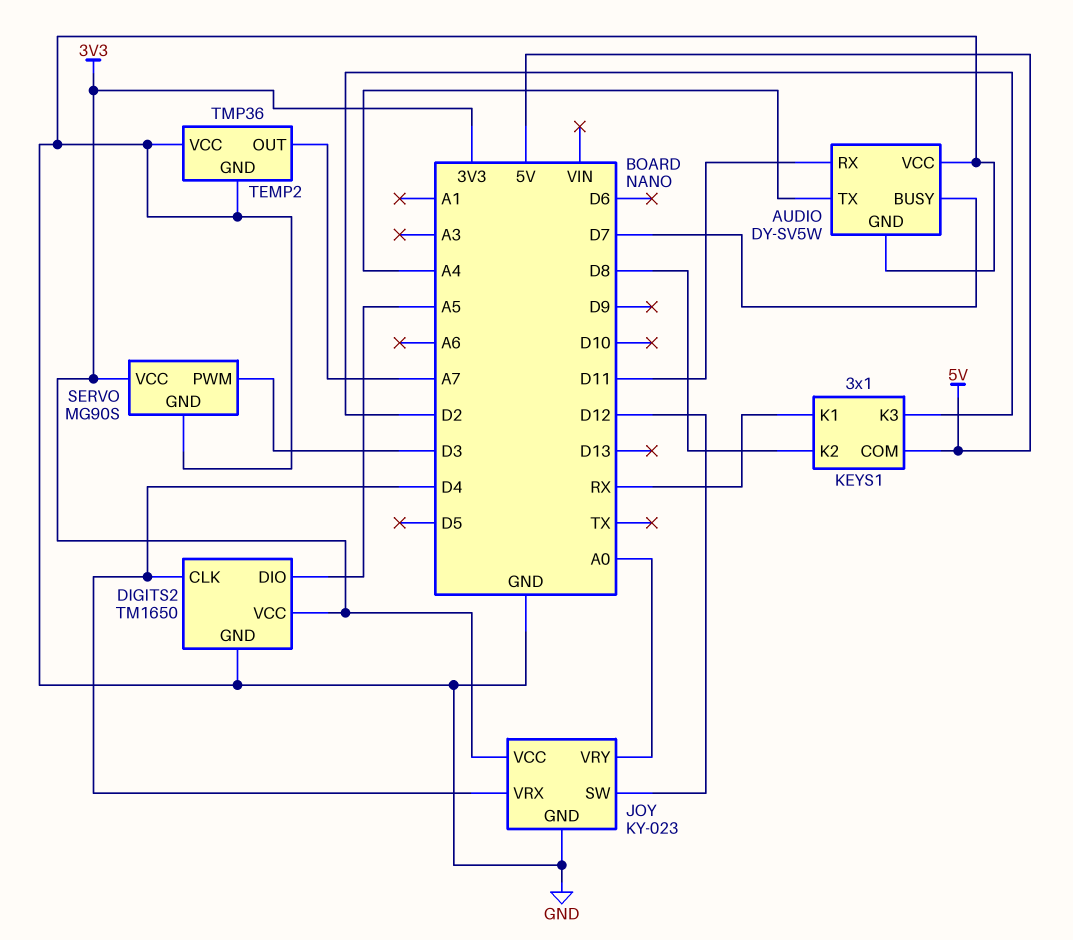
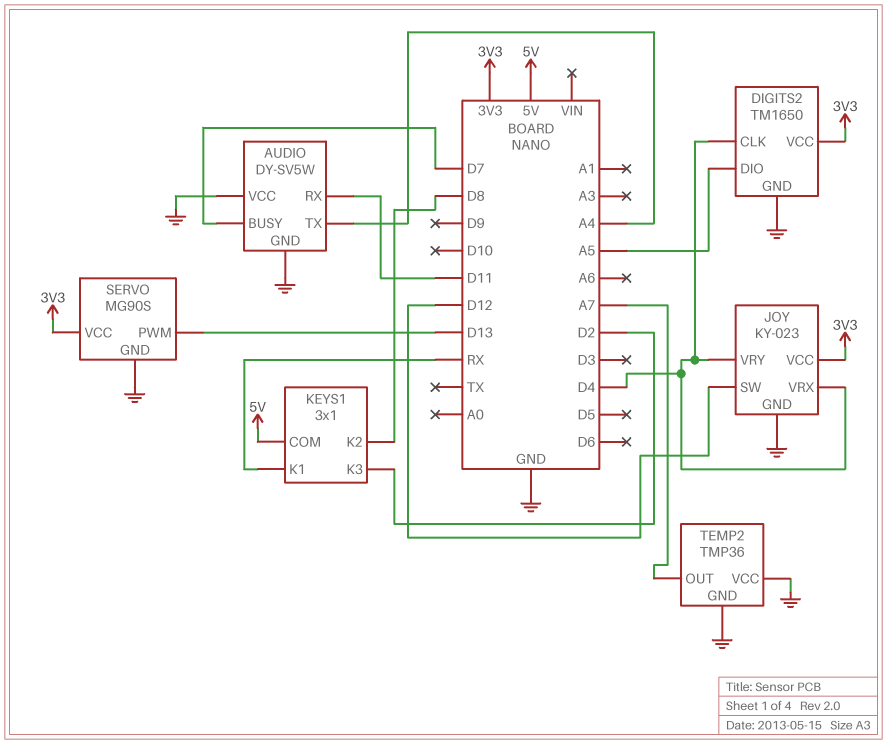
JOY pin VRY: A0 -> D4
SERVO pin PWM: D3 -> D13

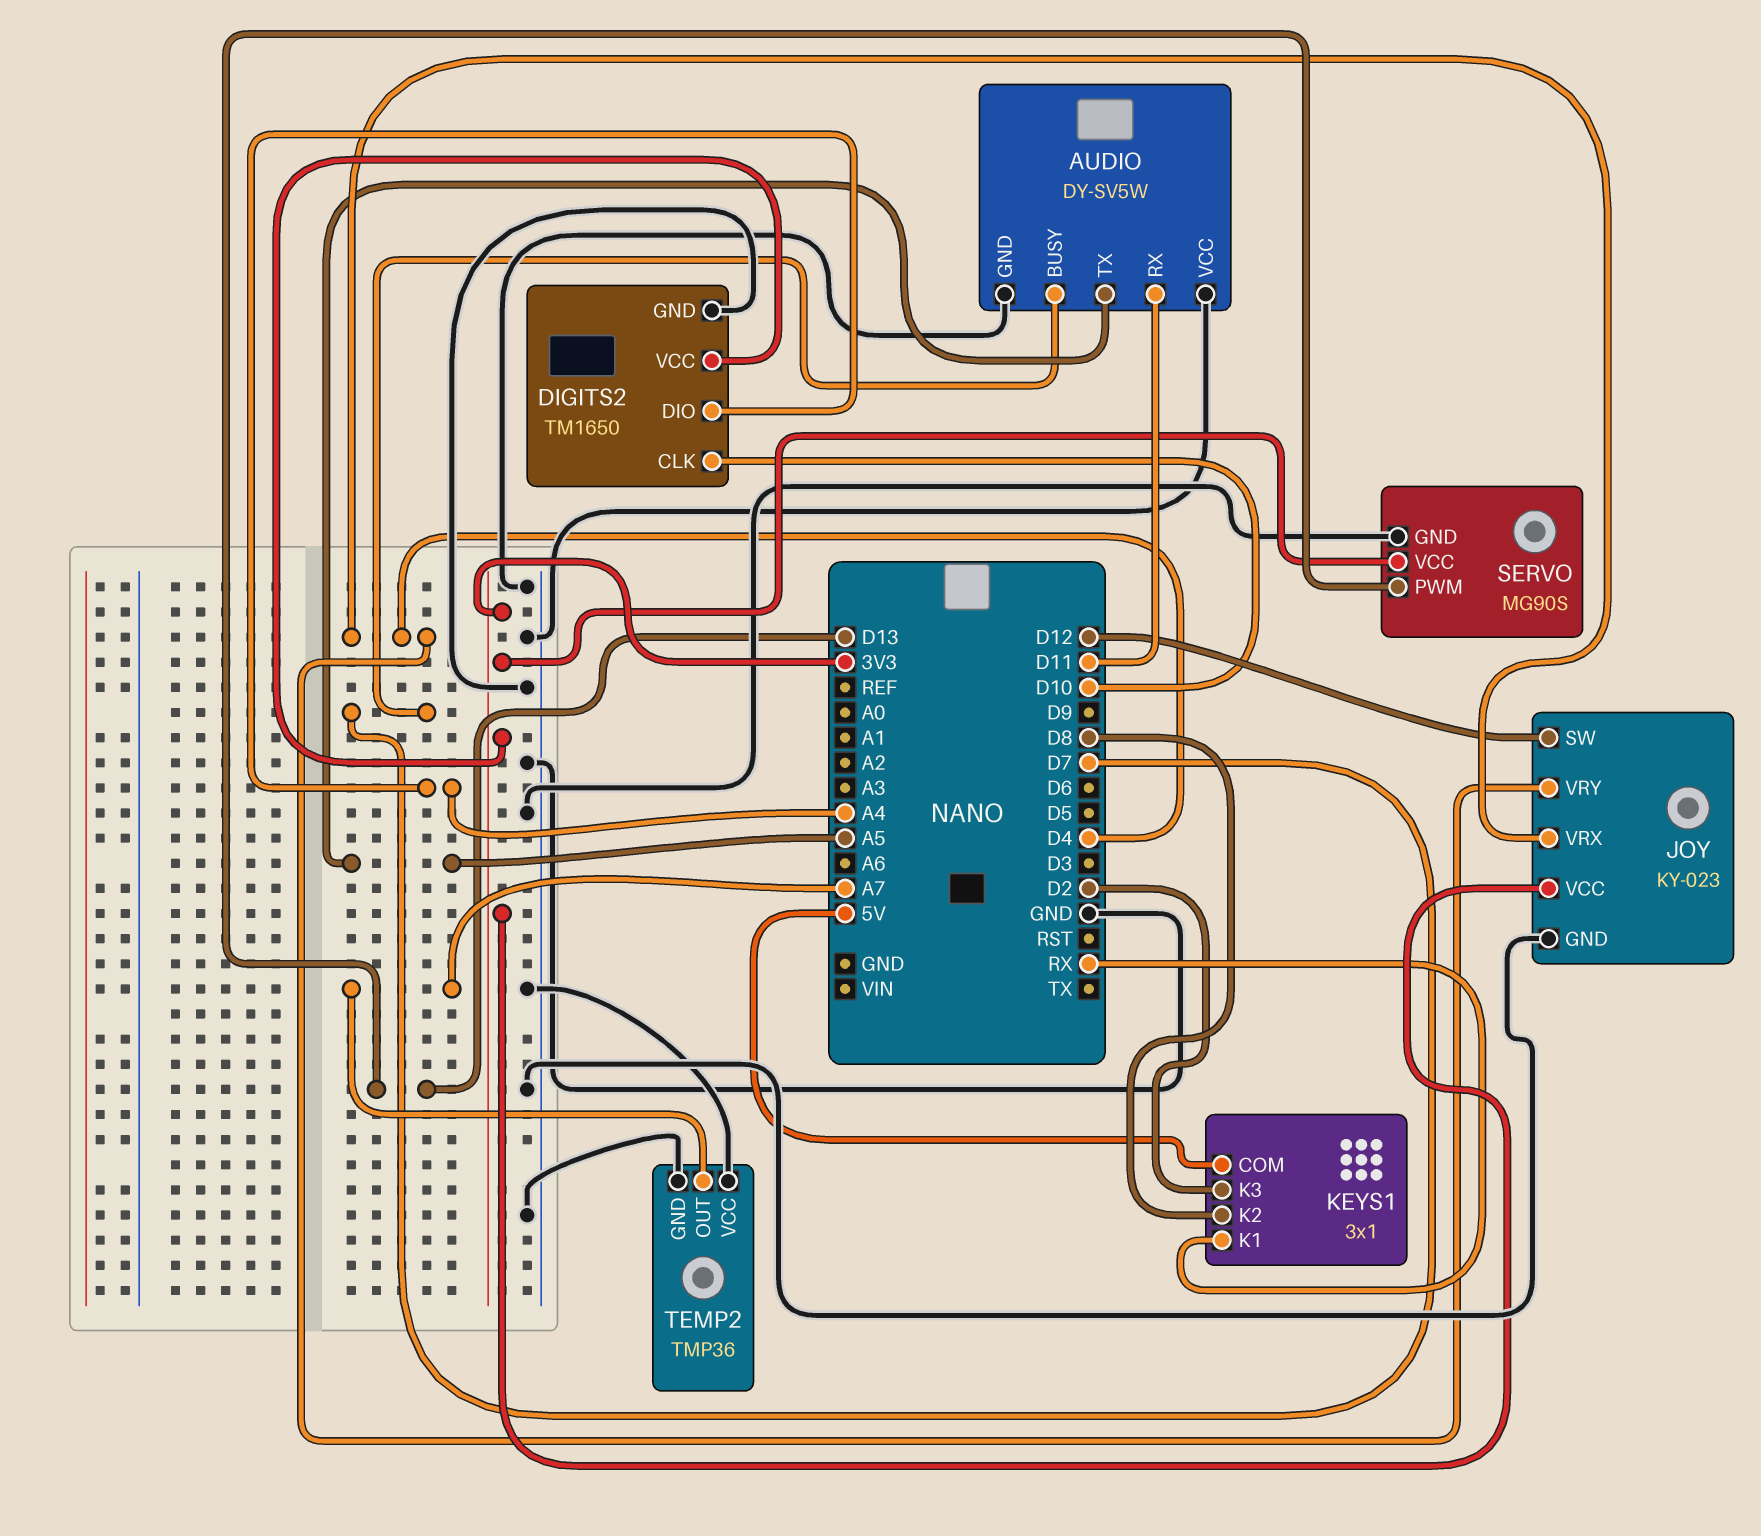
AUDIO pin TX: A4 -> A5
DIGITS2 pin CLK: D4 -> D10
DIGITS2 pin DIO: A5 -> A4

